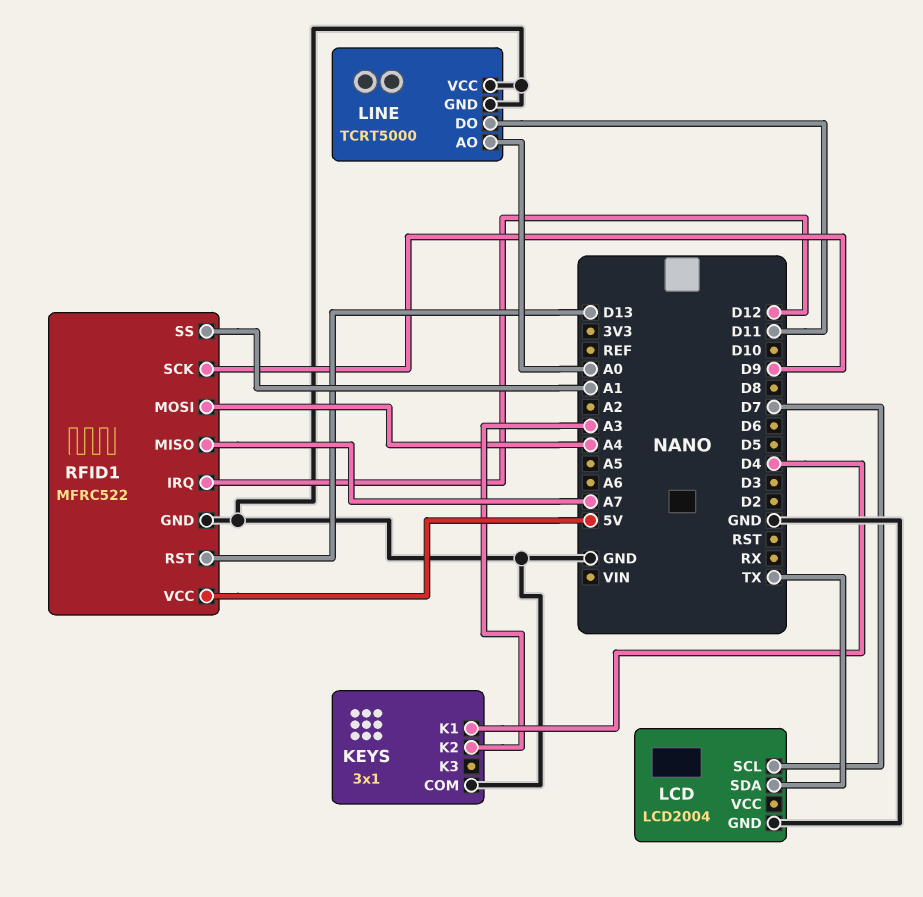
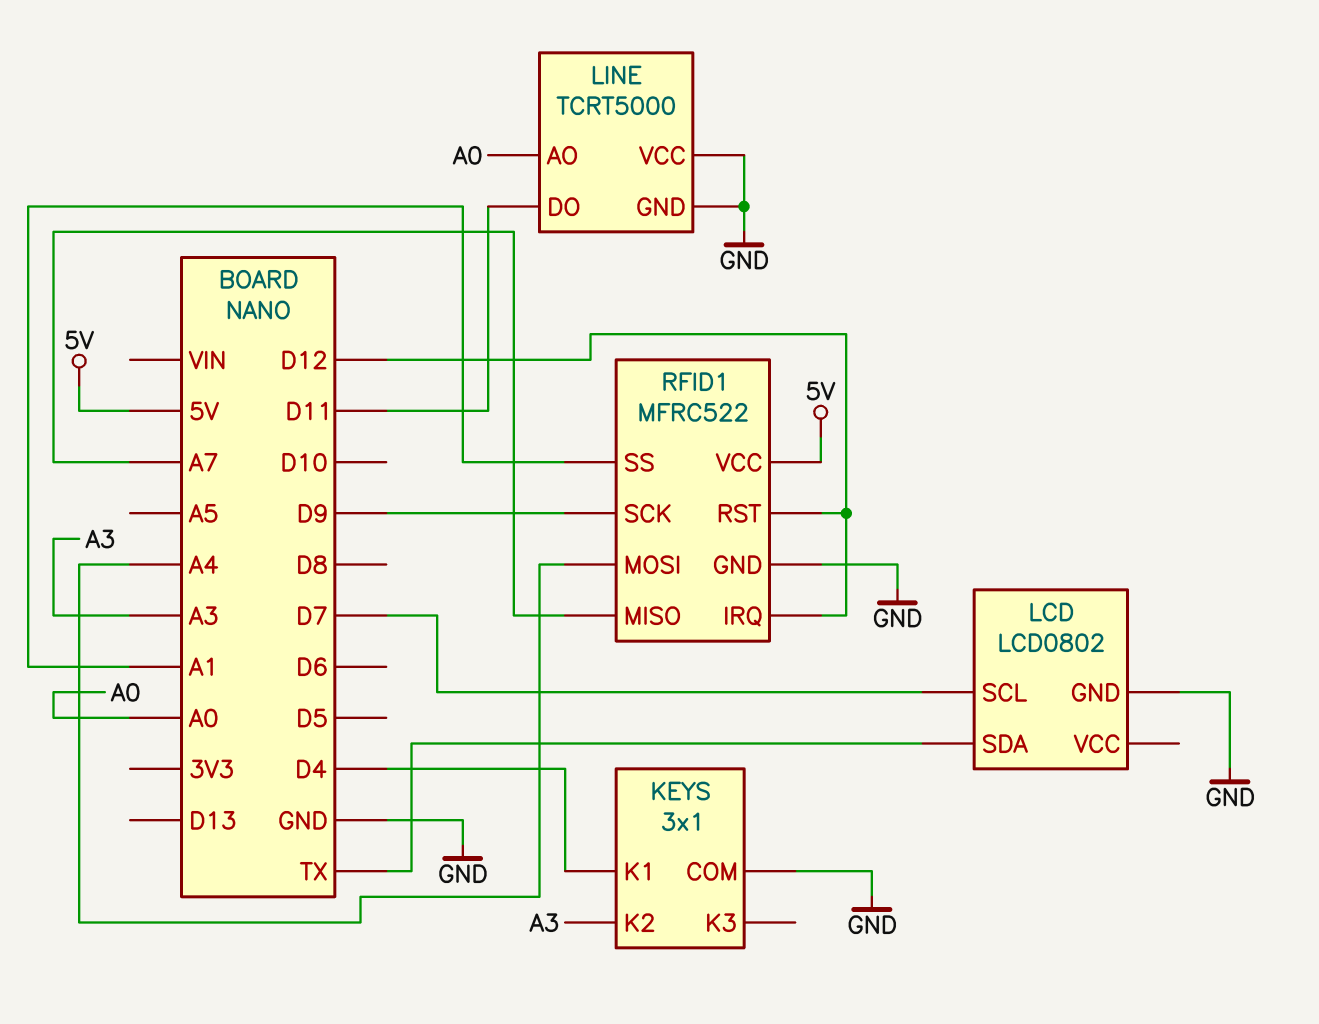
LCD: LCD2004 -> LCD0802
RFID1 pin RST: D13 -> D12

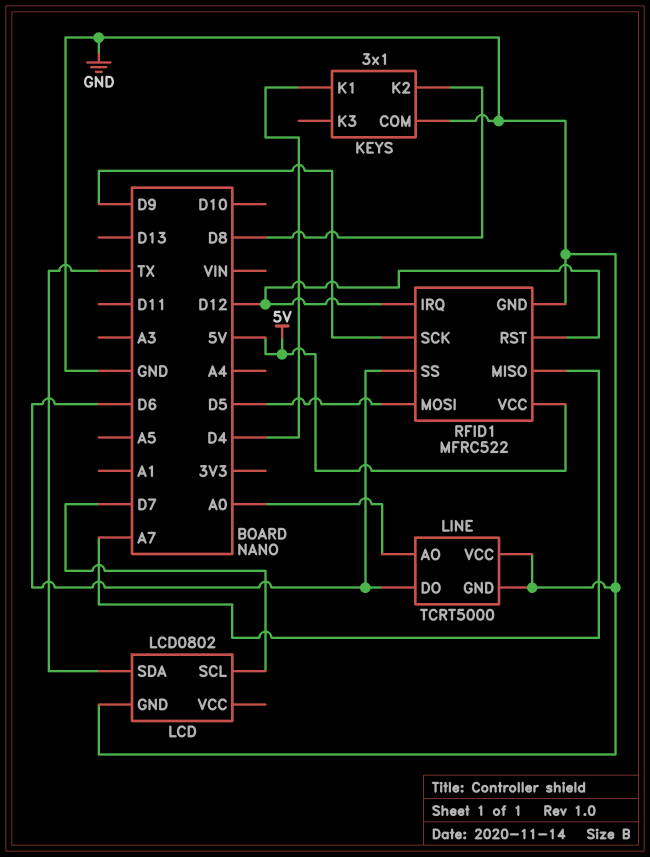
KEYS pin K2: A3 -> D8
LINE pin DO: D11 -> D6
RFID1 pin MOSI: A4 -> D5
RFID1 pin SS: A1 -> D6

